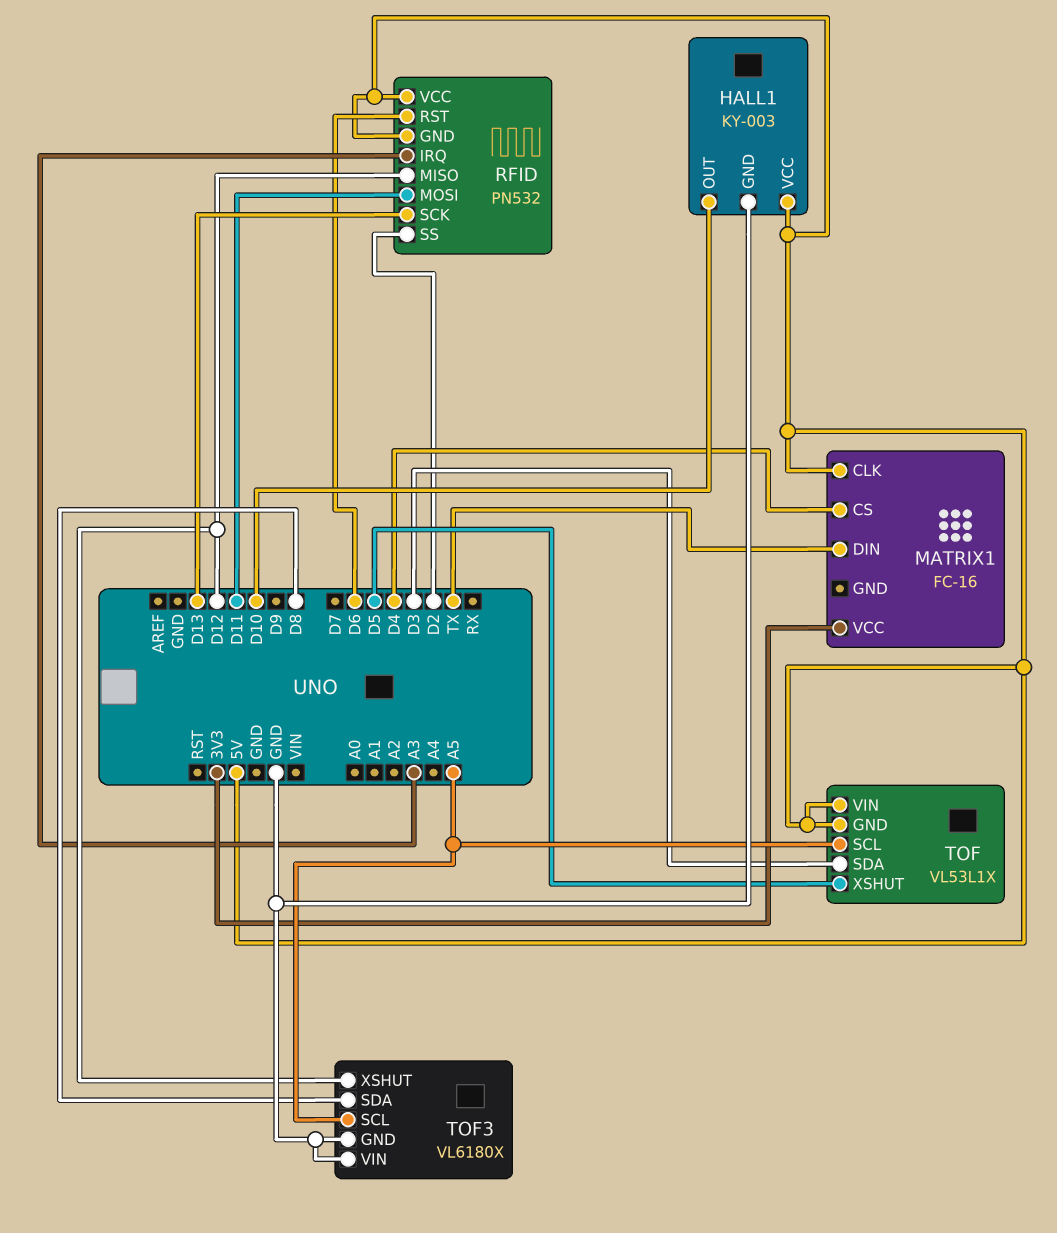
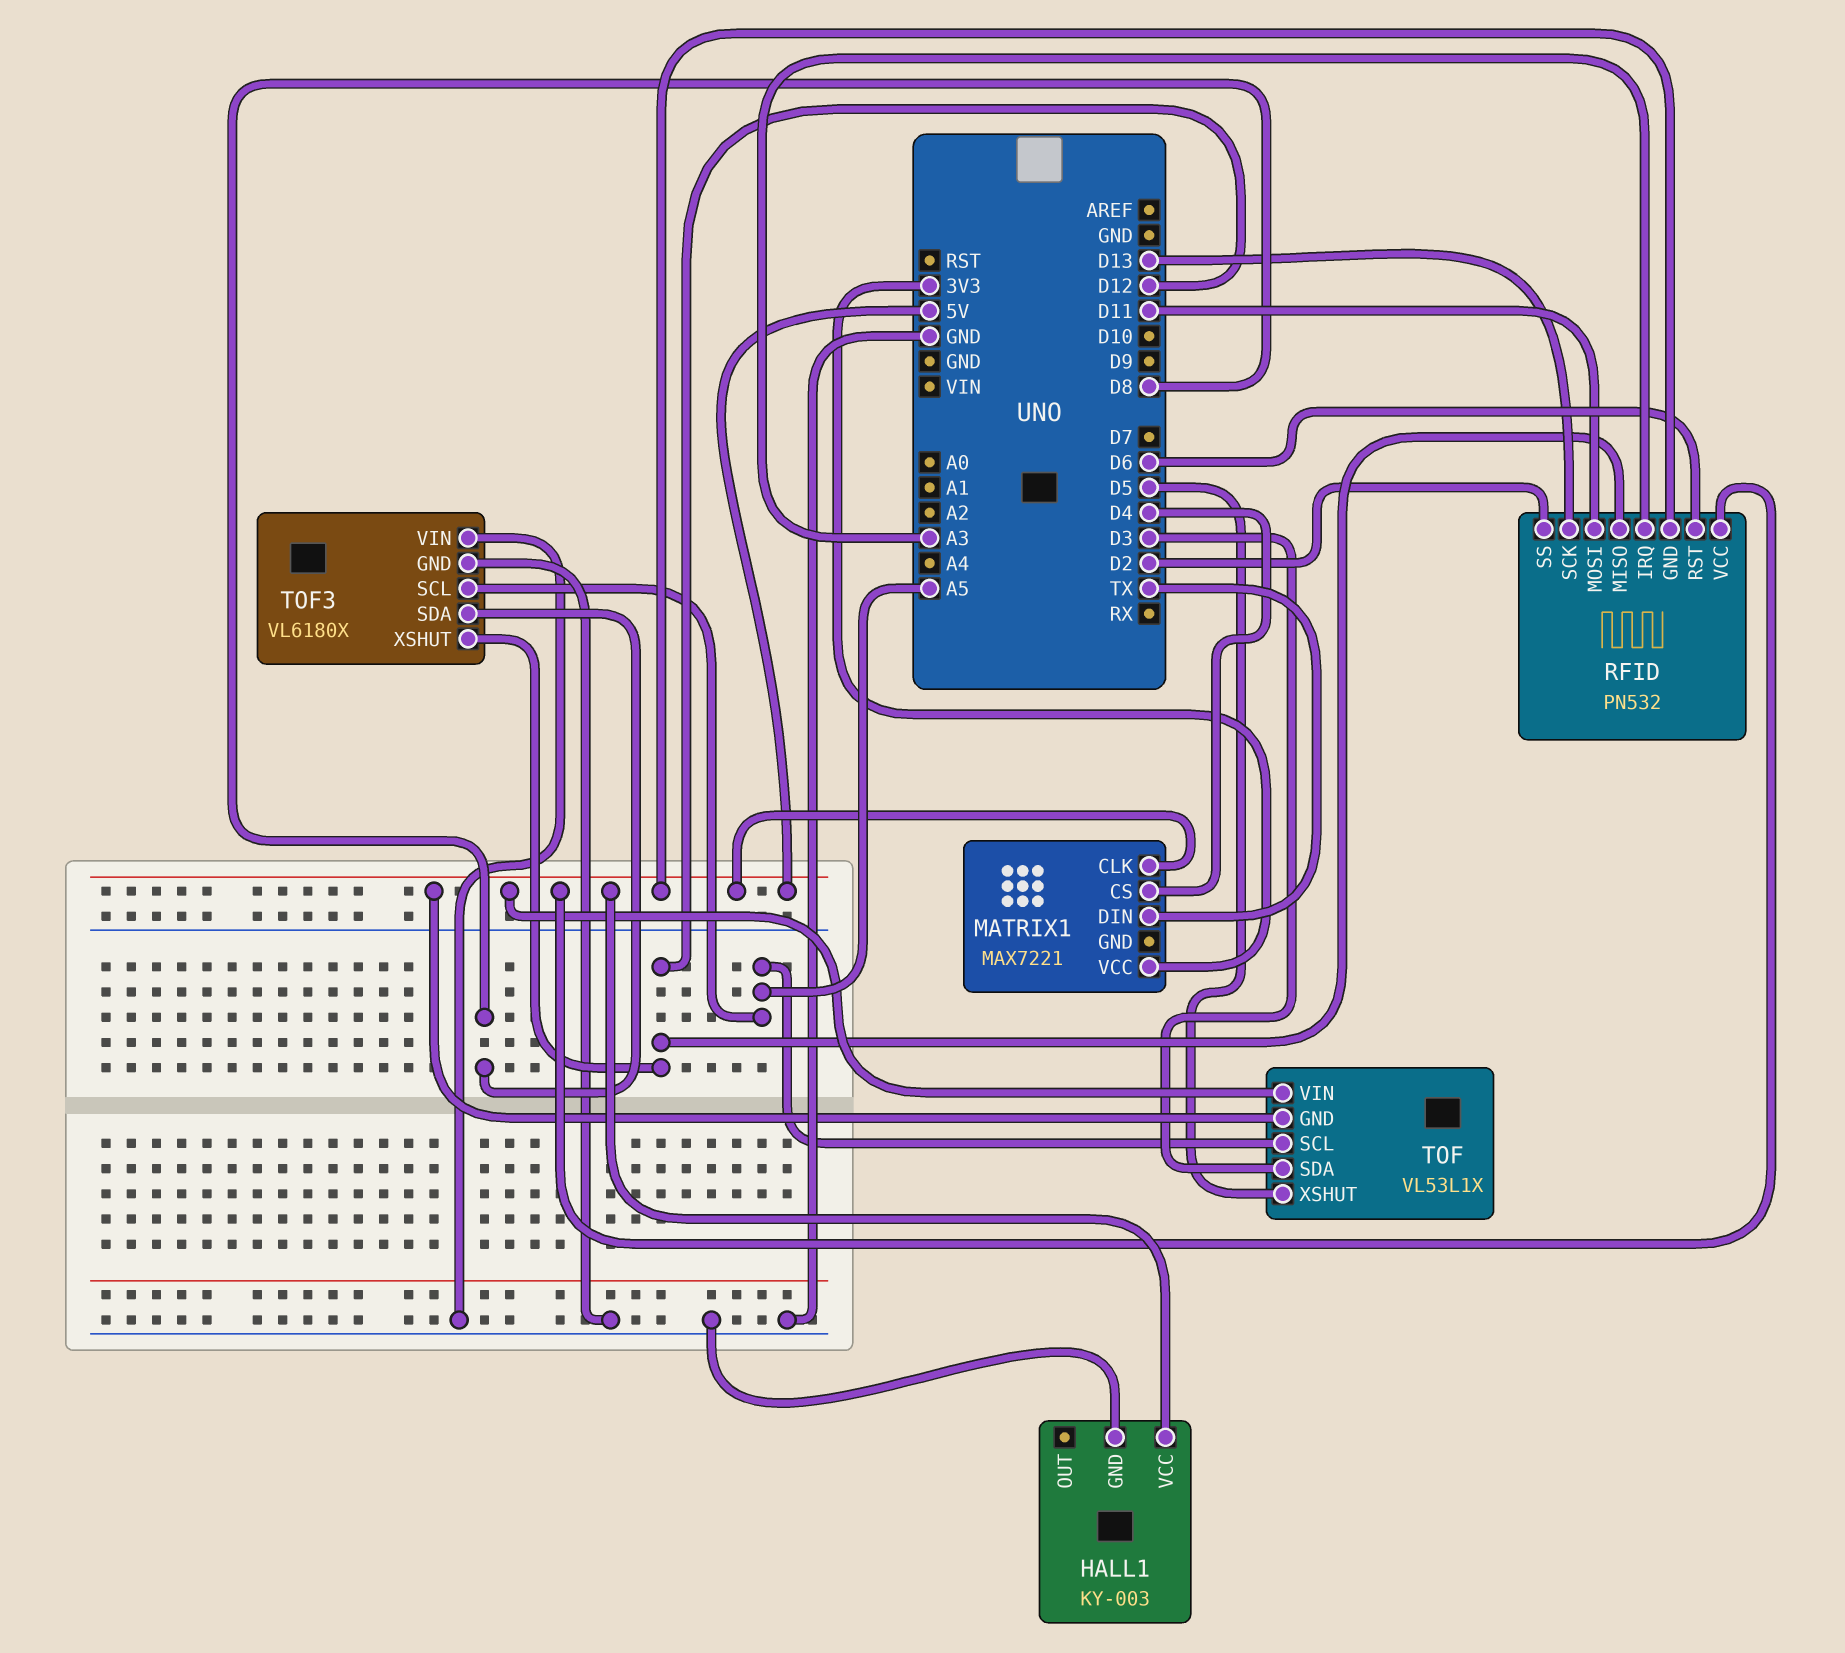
HALL1 pin OUT: D10 -> none
MATRIX1: FC-16 -> MAX7221

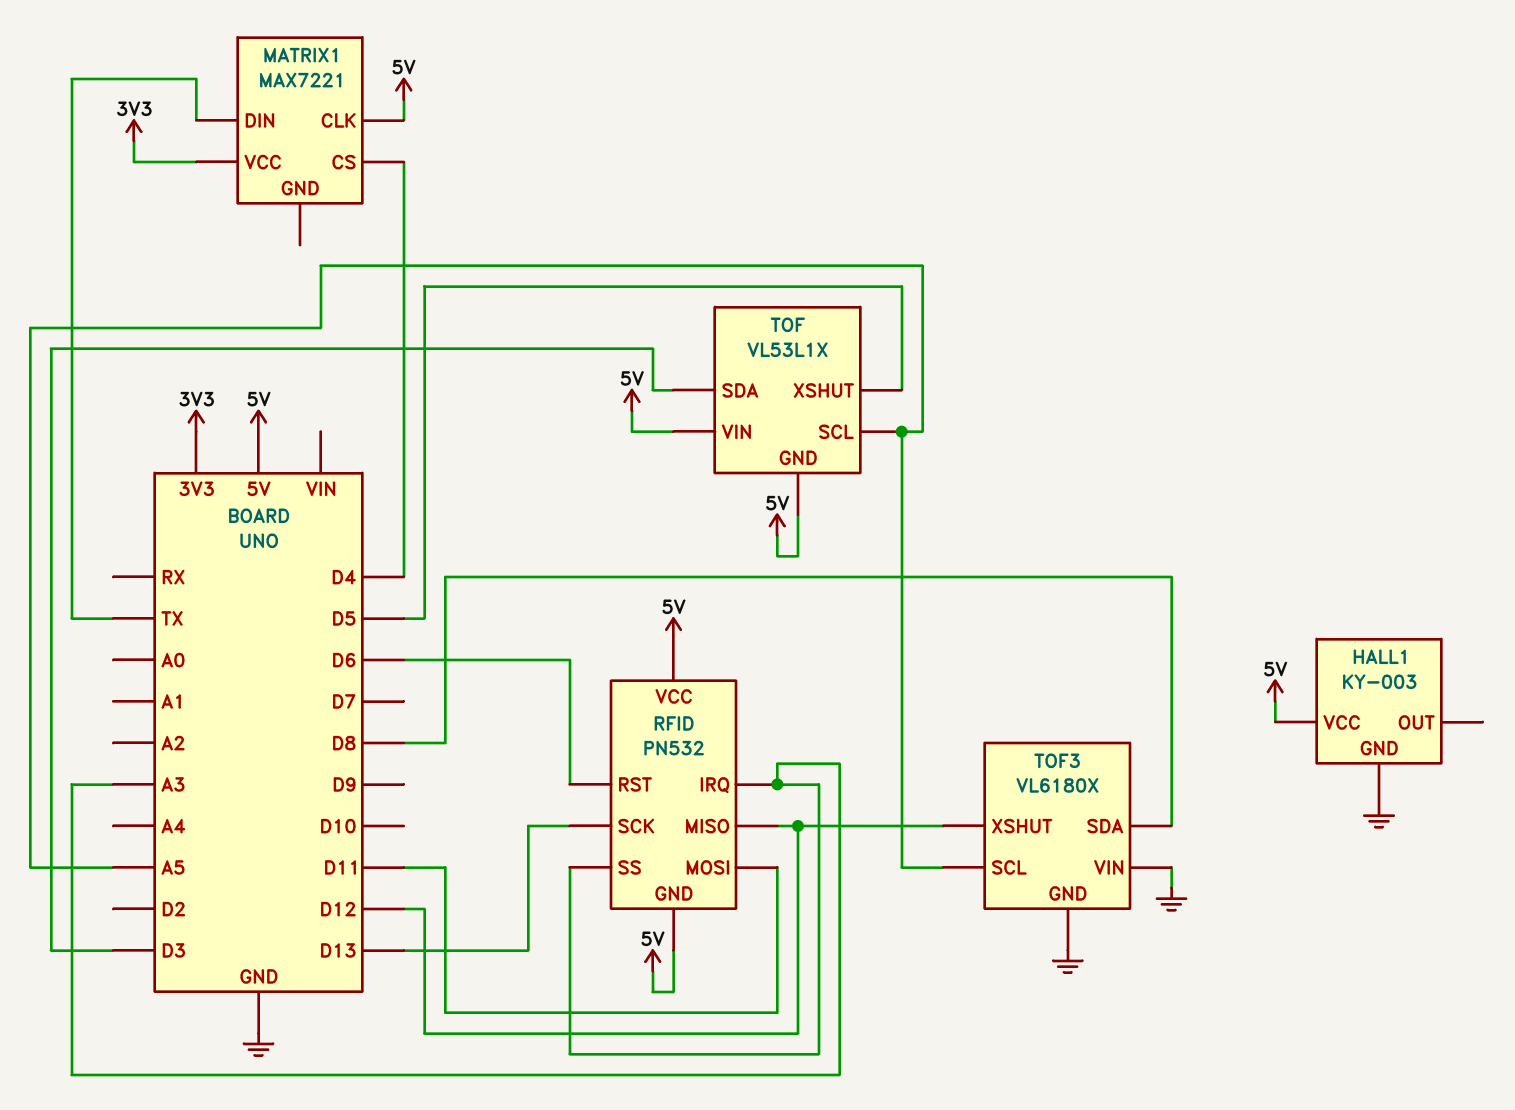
RFID pin SS: D2 -> A3

